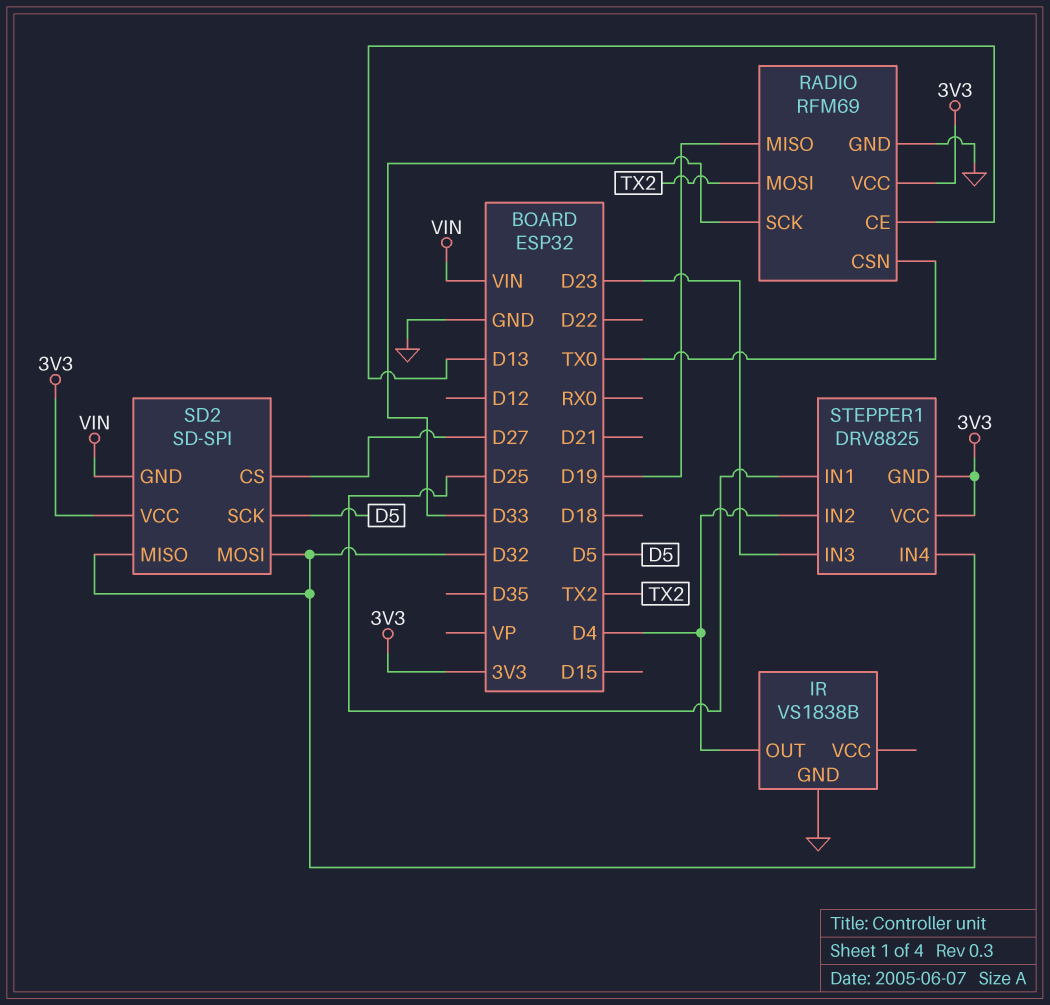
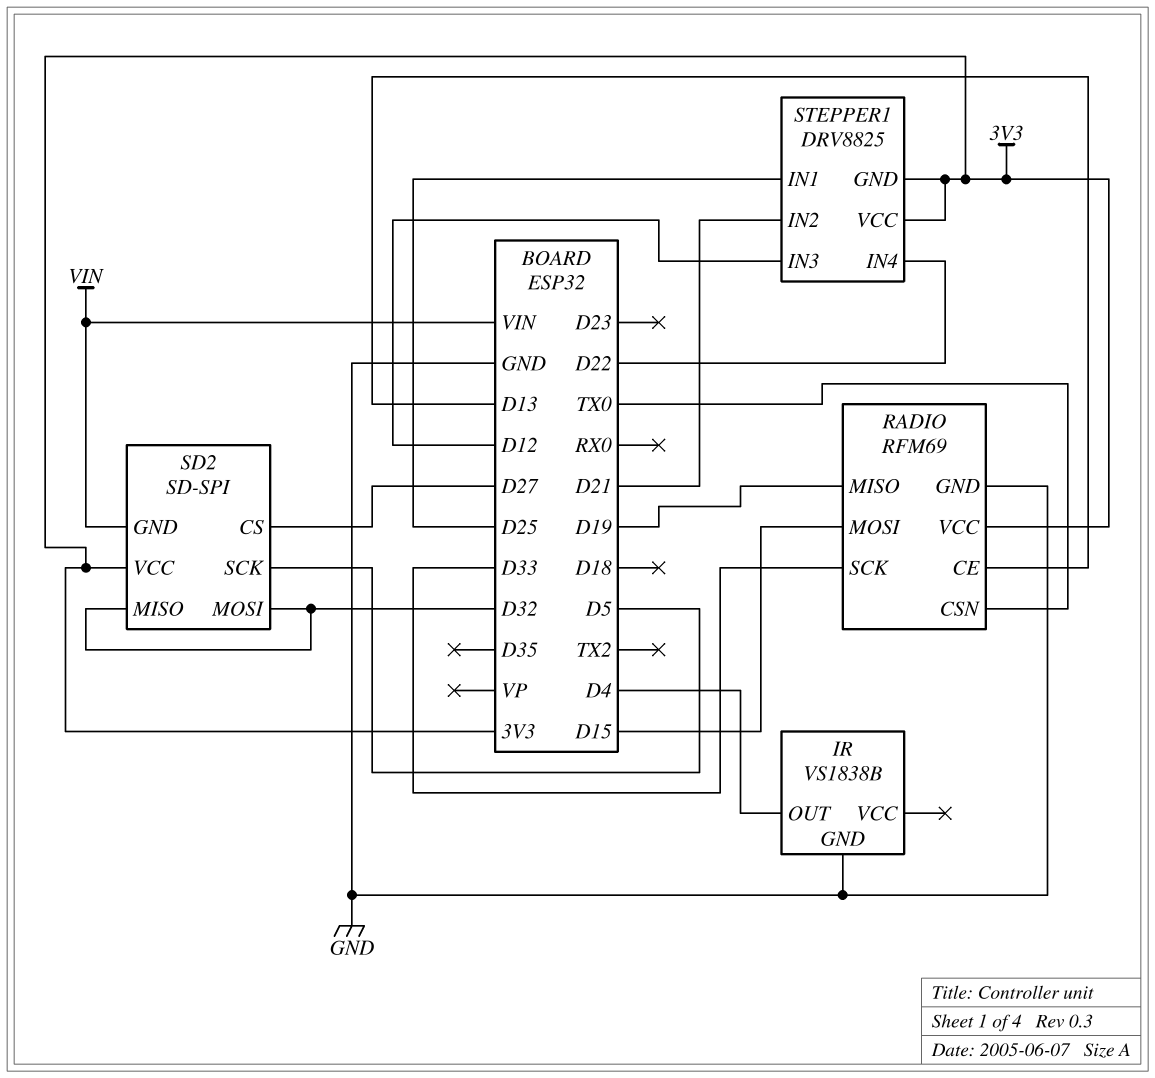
RADIO pin MOSI: TX2 -> D15
STEPPER1 pin IN2: D4 -> D21
STEPPER1 pin IN3: D23 -> D12
STEPPER1 pin IN4: D32 -> D22

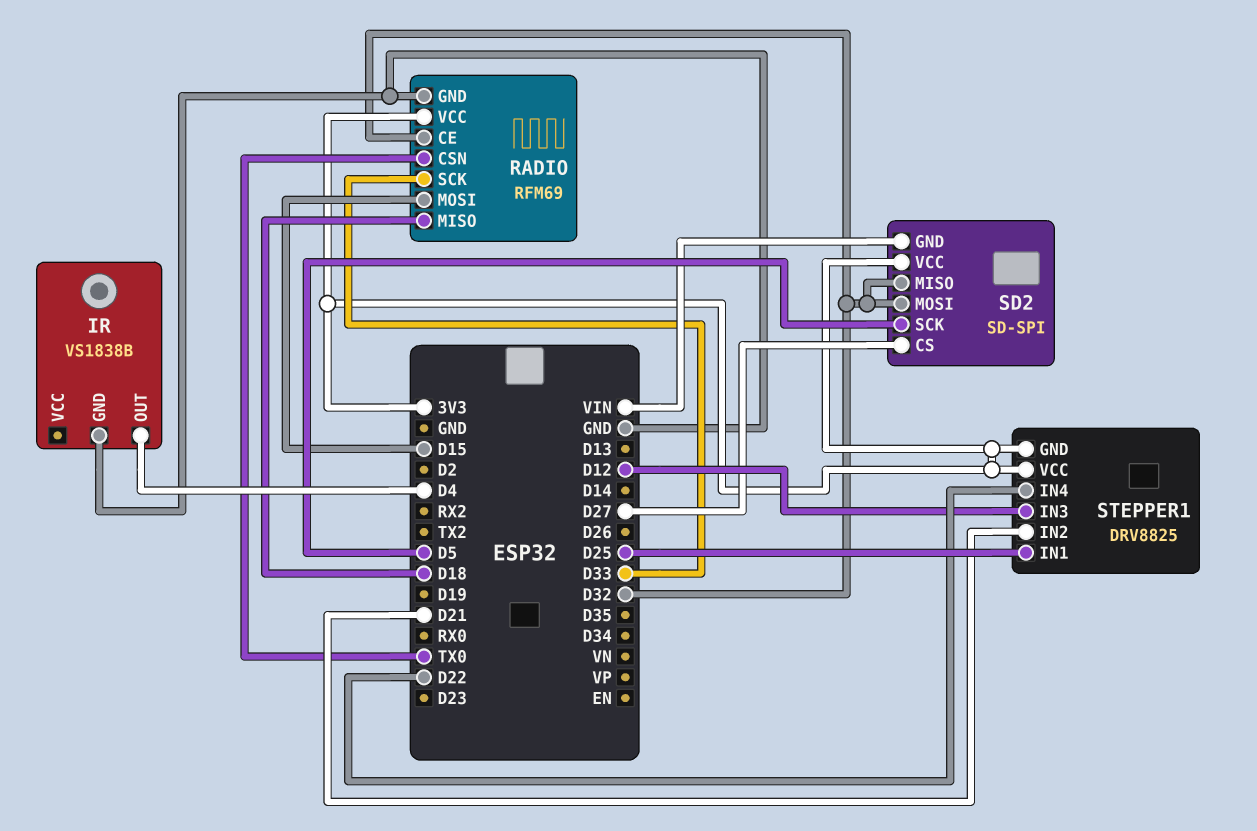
RADIO pin CE: D13 -> D32
RADIO pin MISO: D19 -> D18

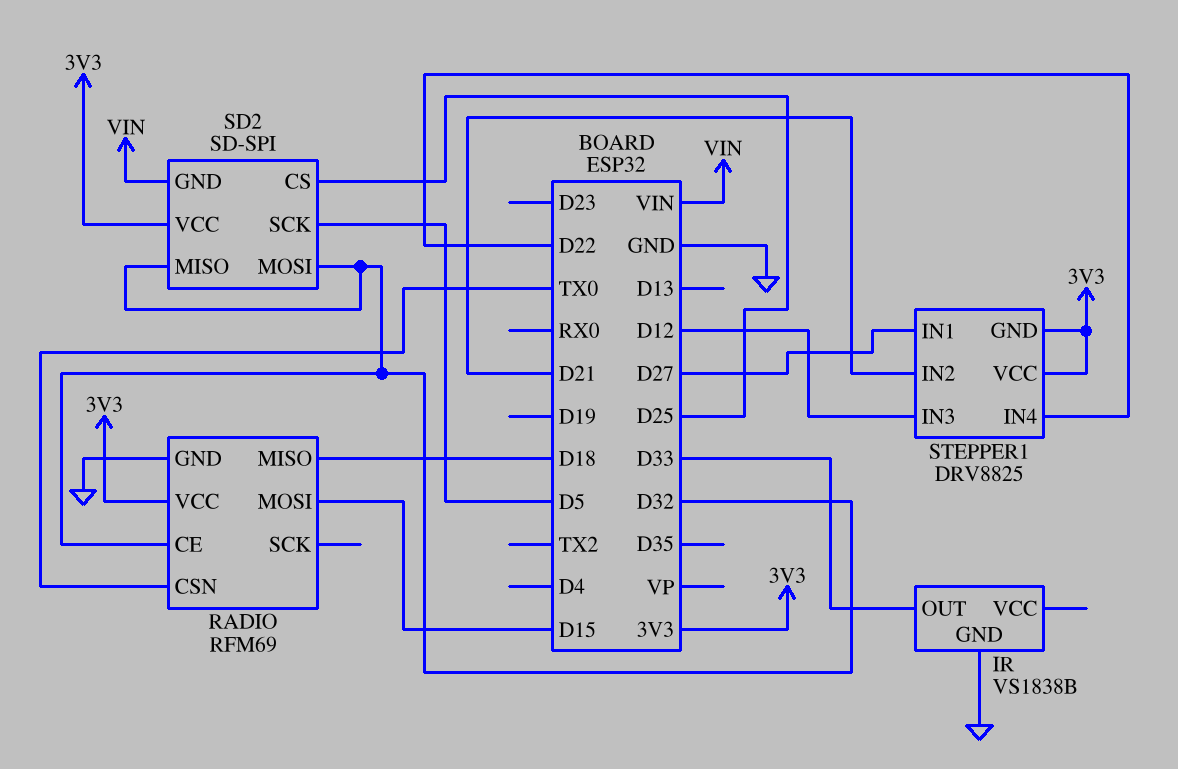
IR pin OUT: D4 -> D33
RADIO pin SCK: D33 -> none
SD2 pin CS: D27 -> D25
STEPPER1 pin IN1: D25 -> D27

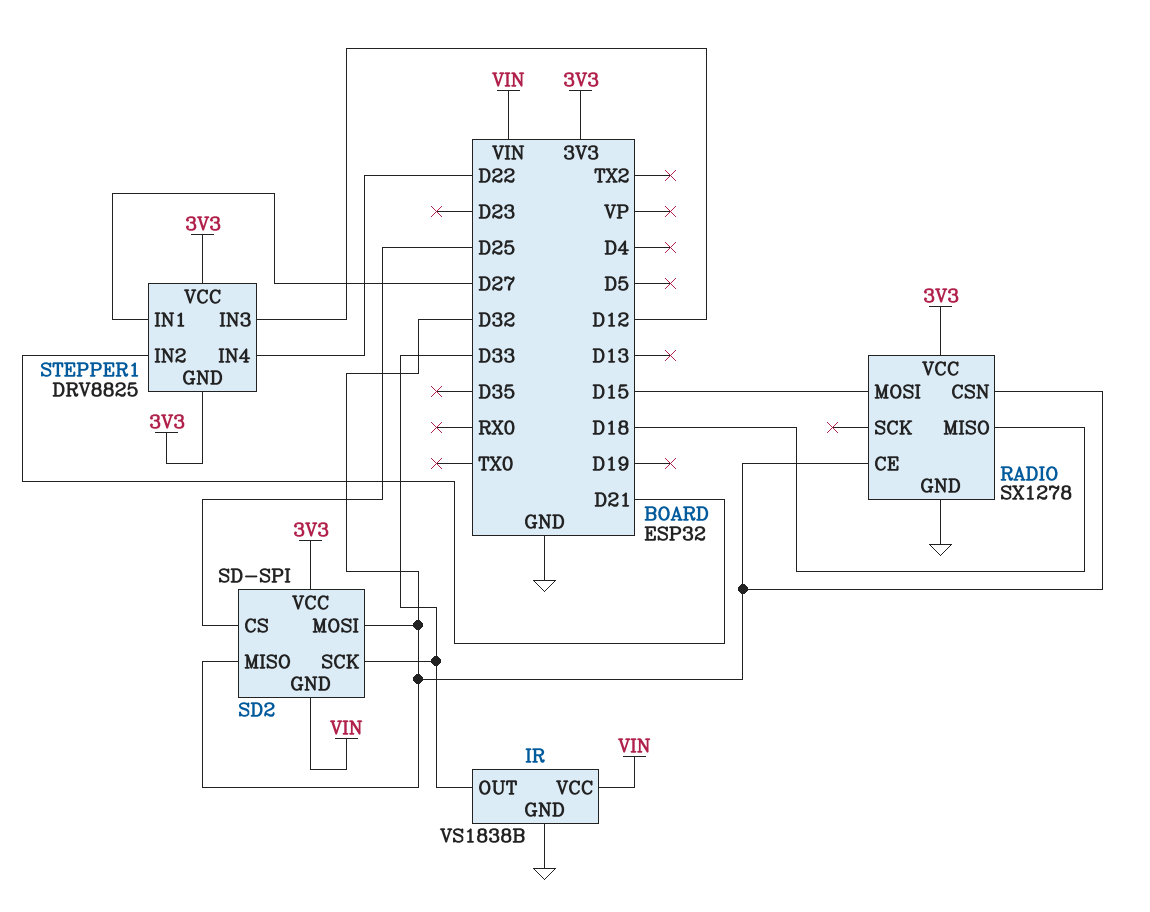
IR pin VCC: none -> VIN
RADIO: RFM69 -> SX1278
RADIO pin CSN: TX0 -> D32
SD2 pin SCK: D5 -> D33

